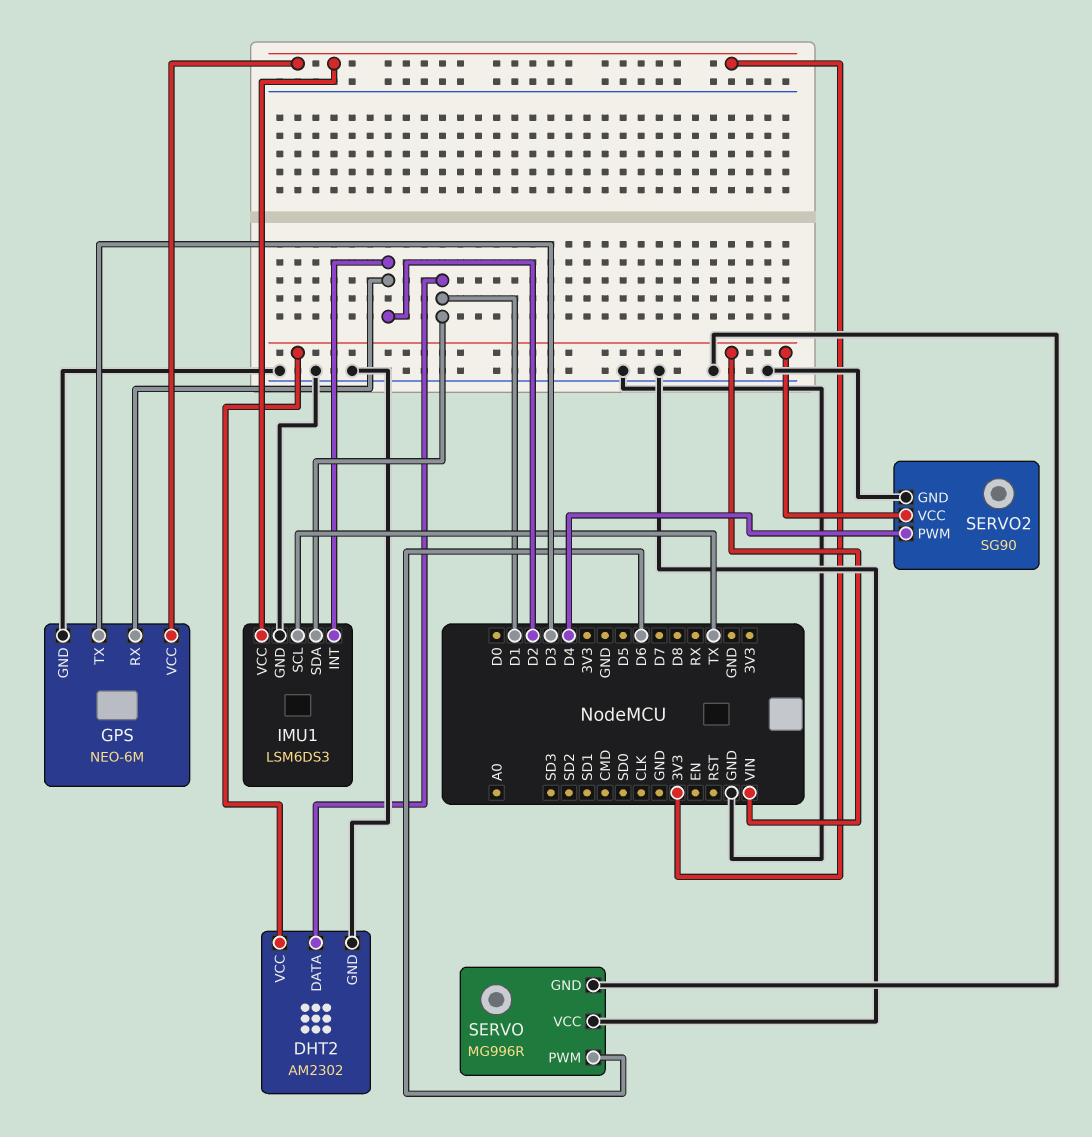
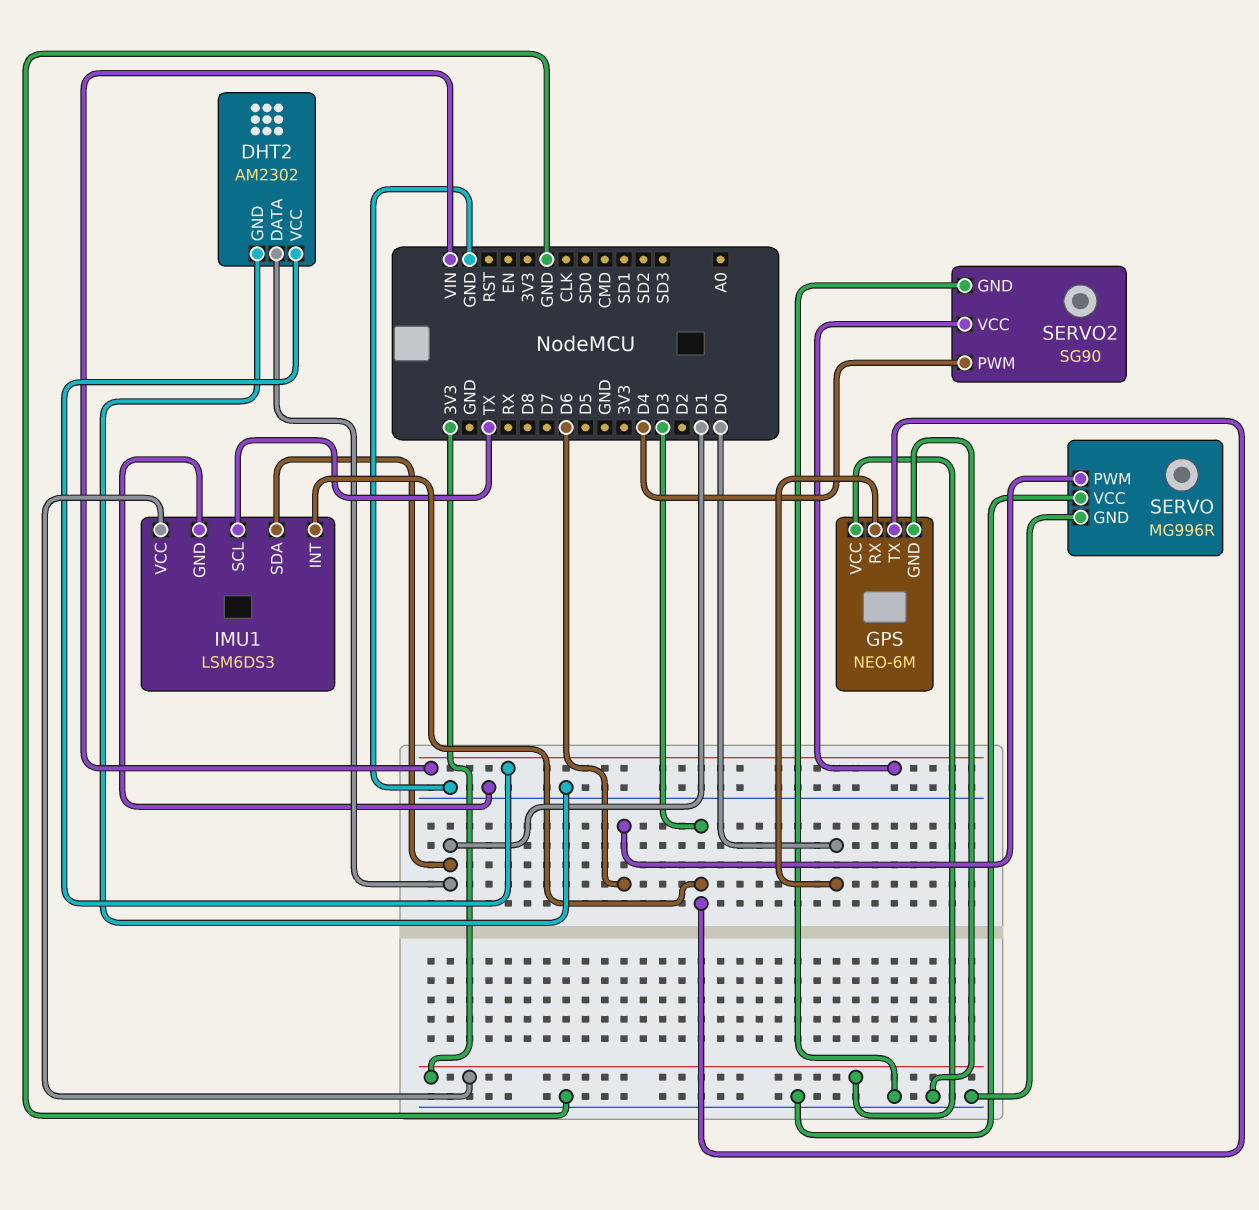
GPS pin RX: D2 -> D0
IMU1 pin INT: D2 -> D3

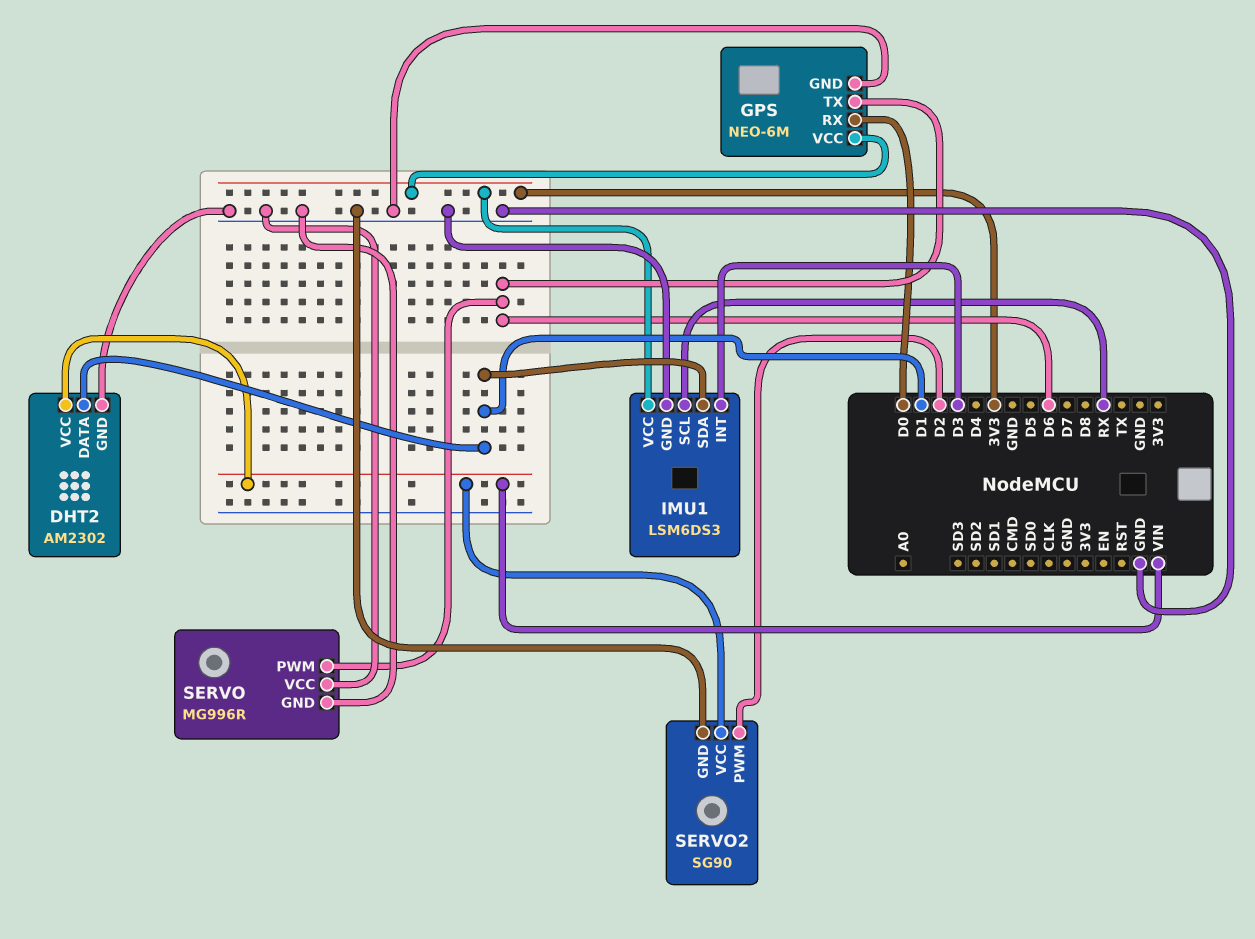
GPS pin TX: D3 -> D6
IMU1 pin SCL: TX -> RX
SERVO2 pin PWM: D4 -> D2

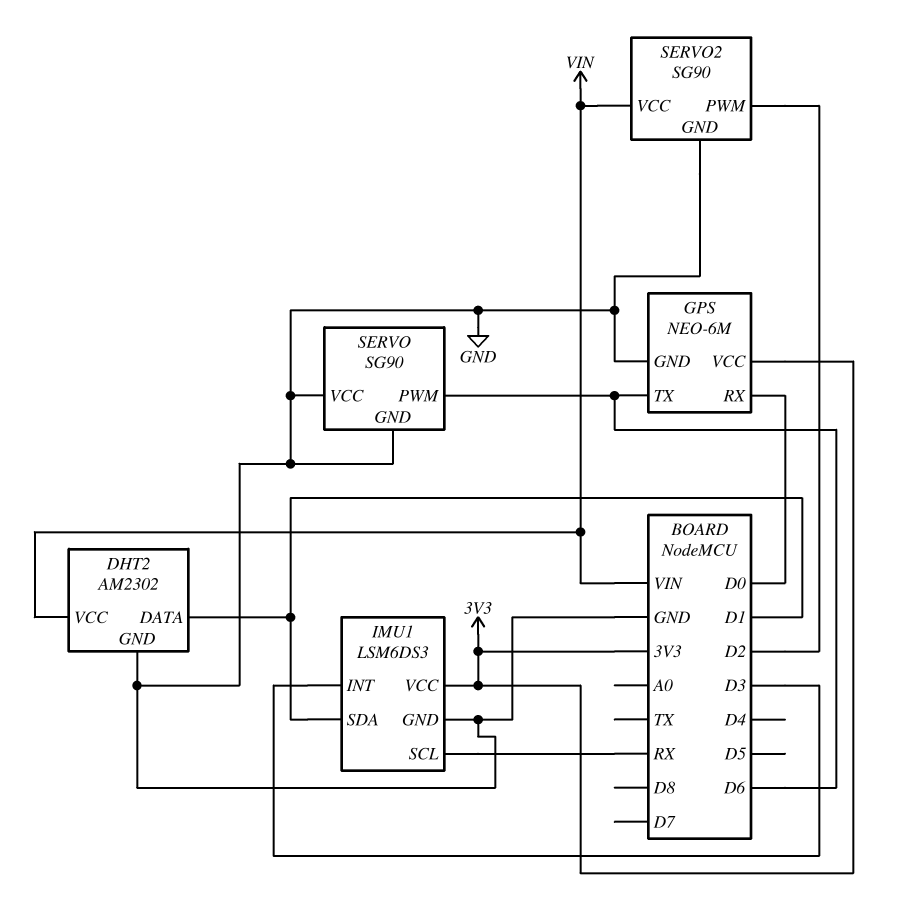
SERVO: MG996R -> SG90

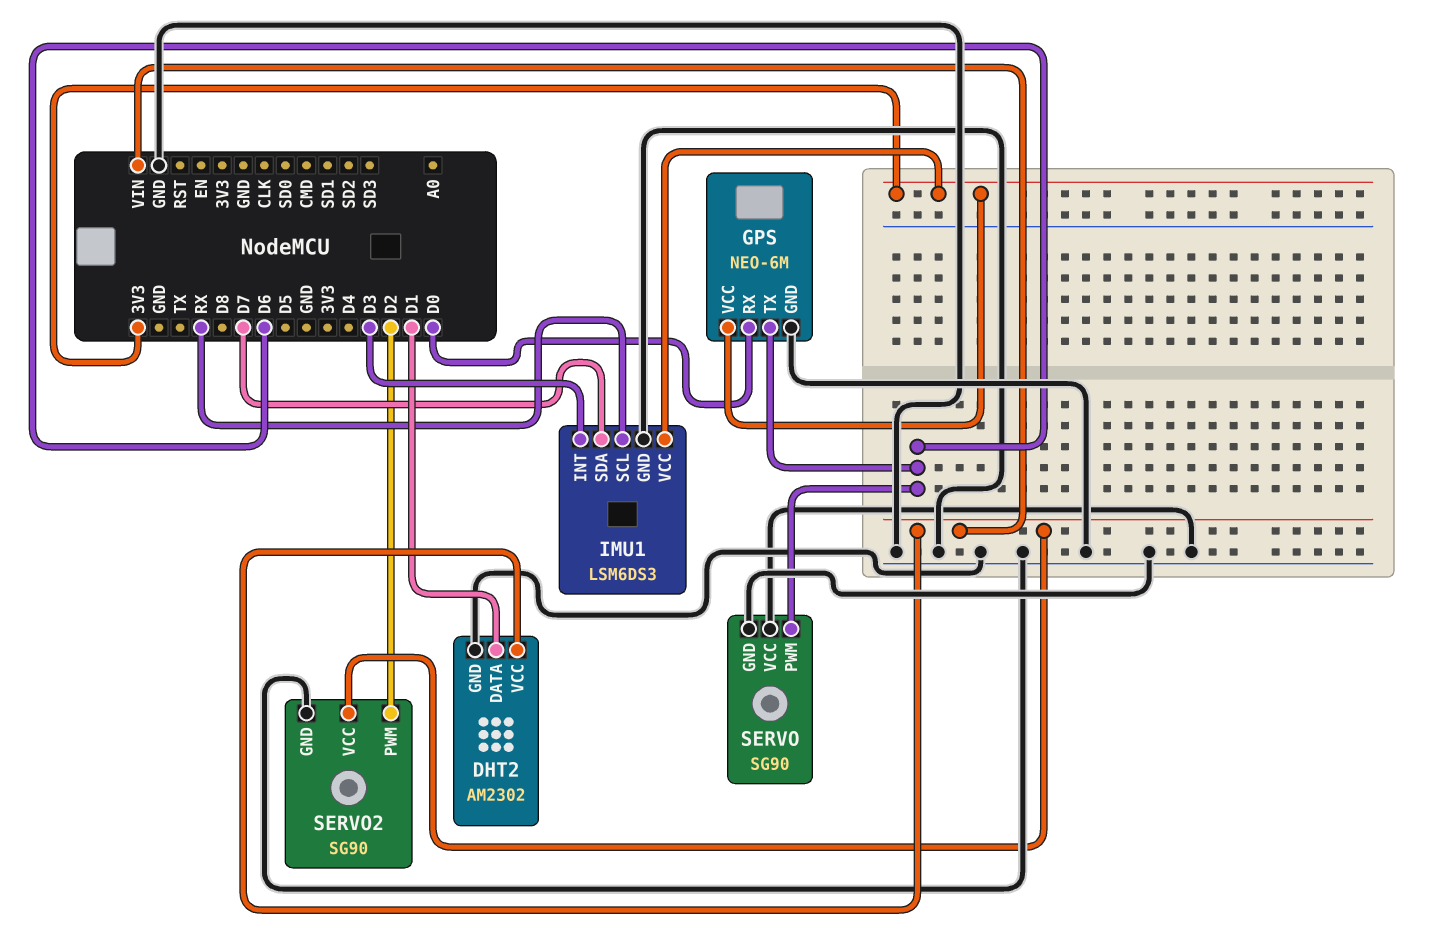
IMU1 pin SDA: D1 -> D7

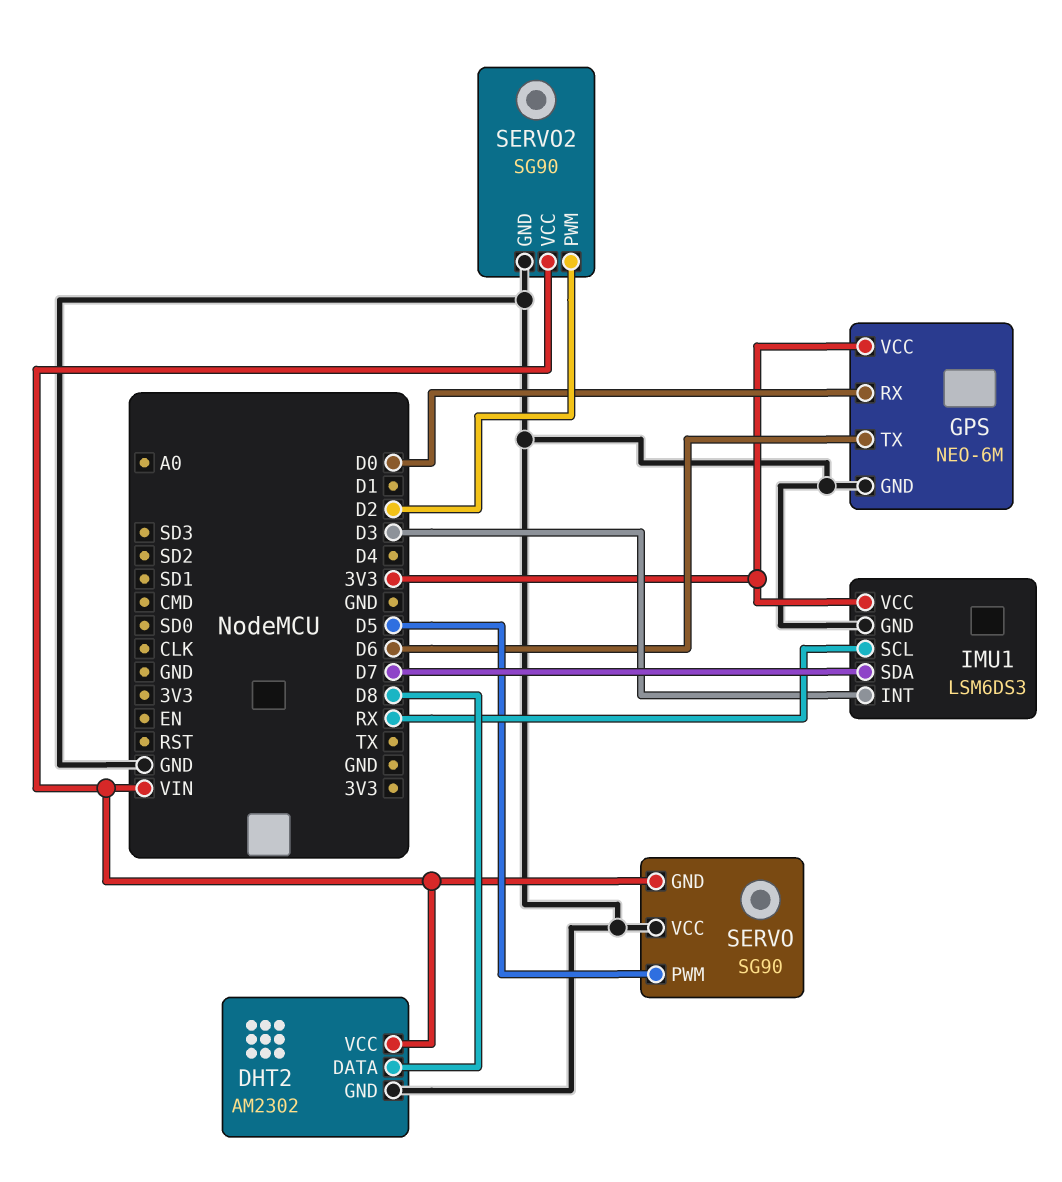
DHT2 pin DATA: D1 -> D8
SERVO pin GND: GND -> VIN
SERVO pin PWM: D6 -> D5

